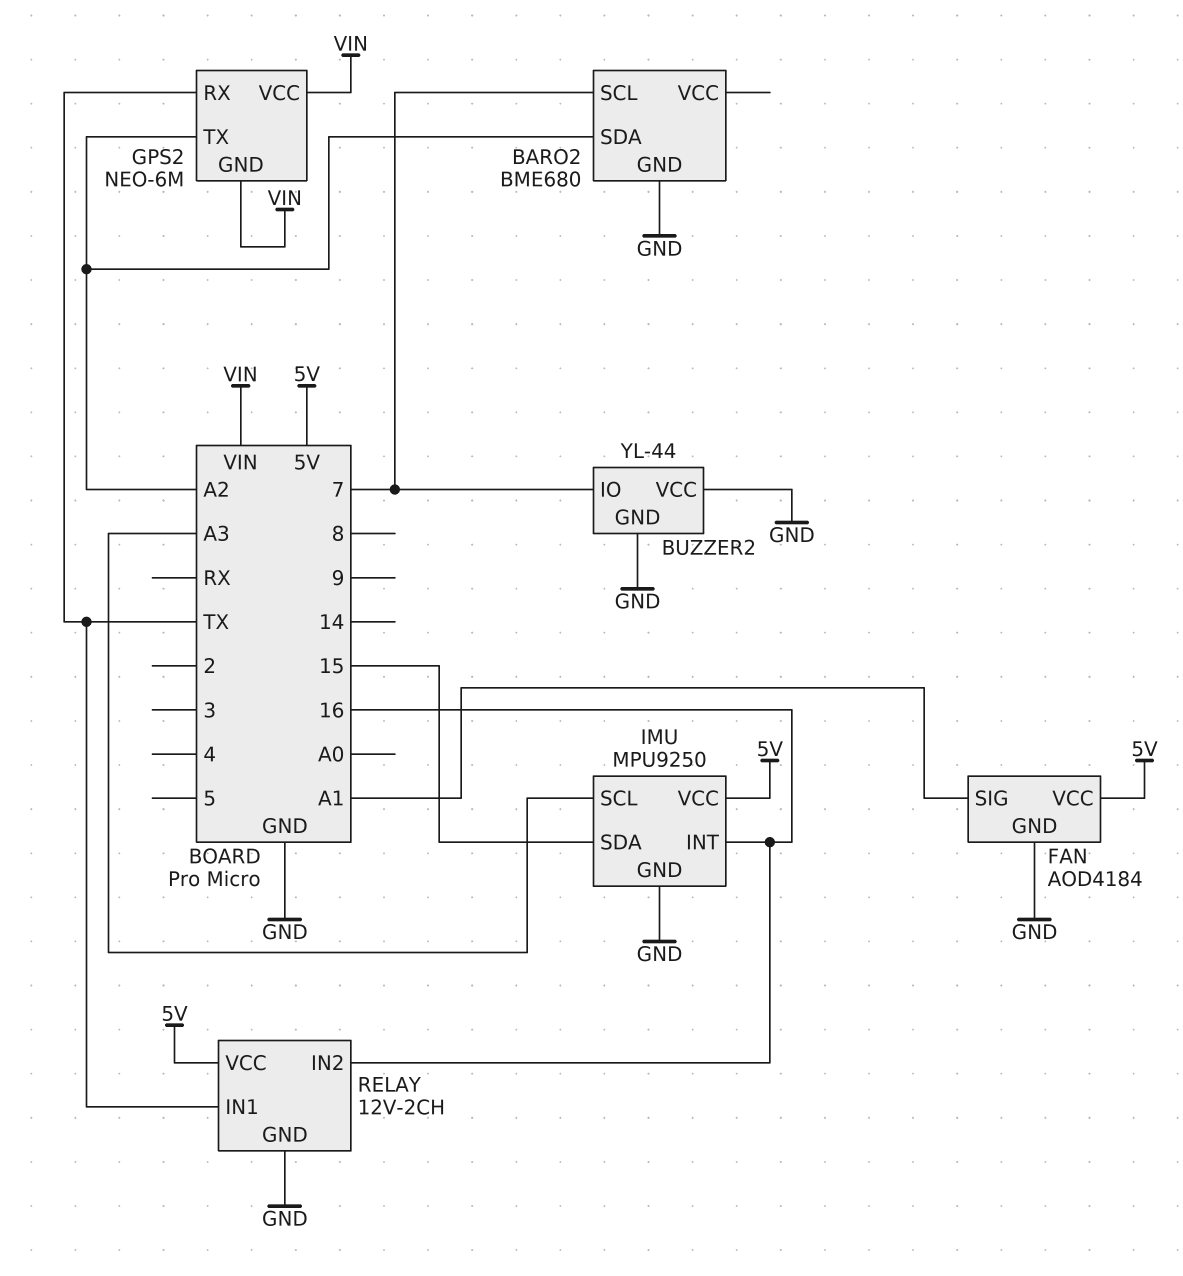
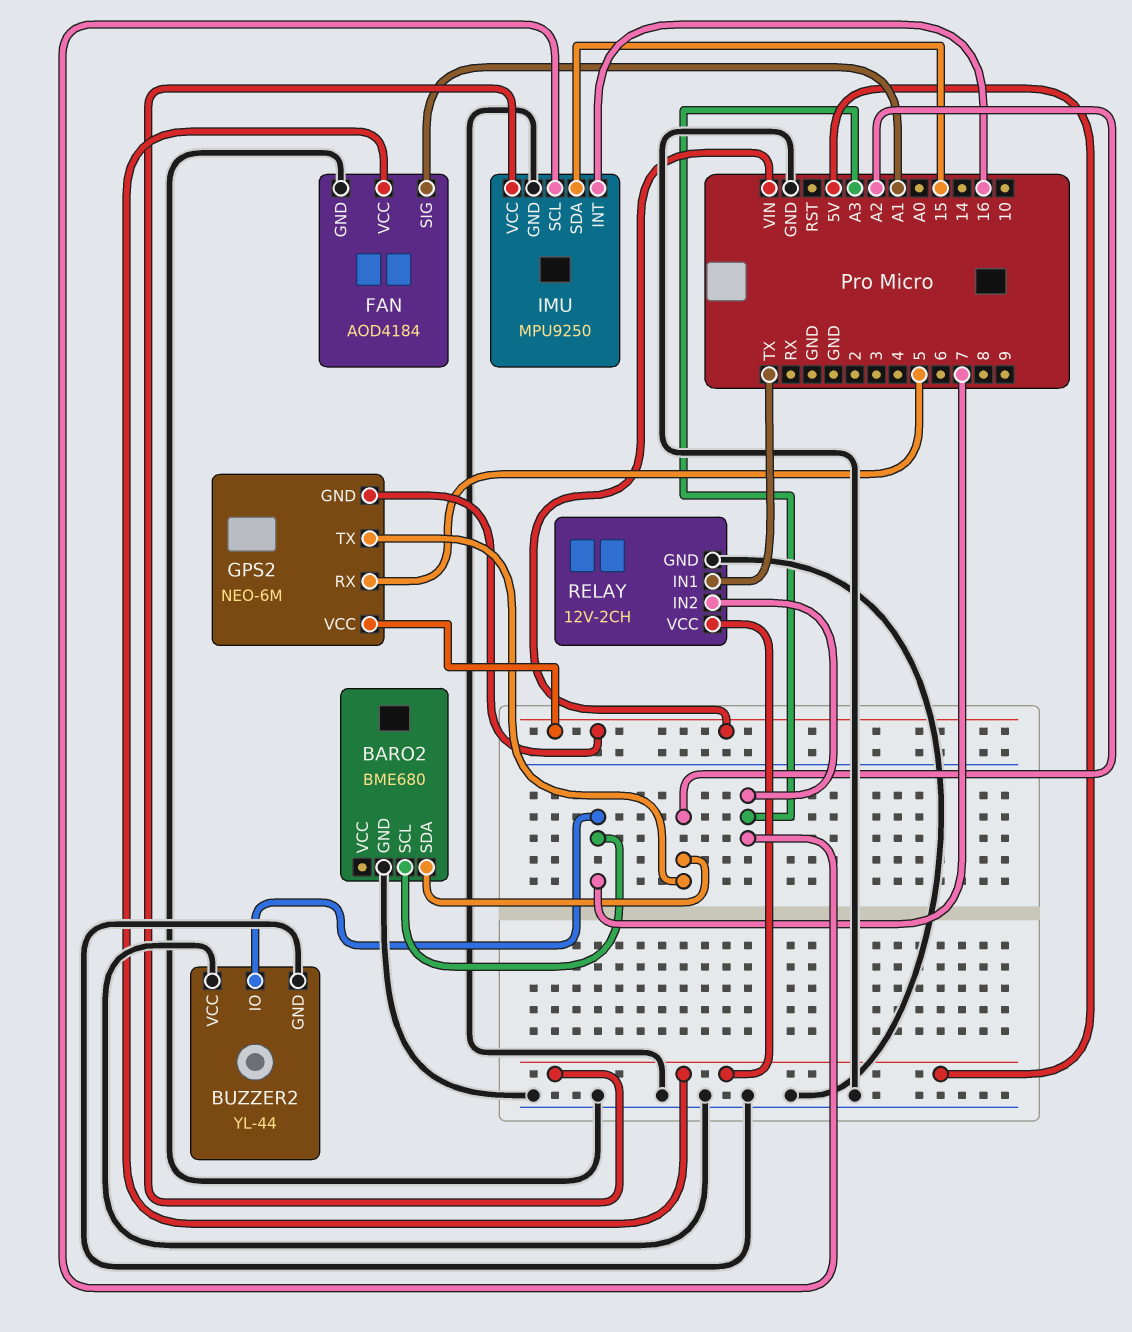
GPS2 pin RX: TX -> 5
RELAY pin IN2: 16 -> A3

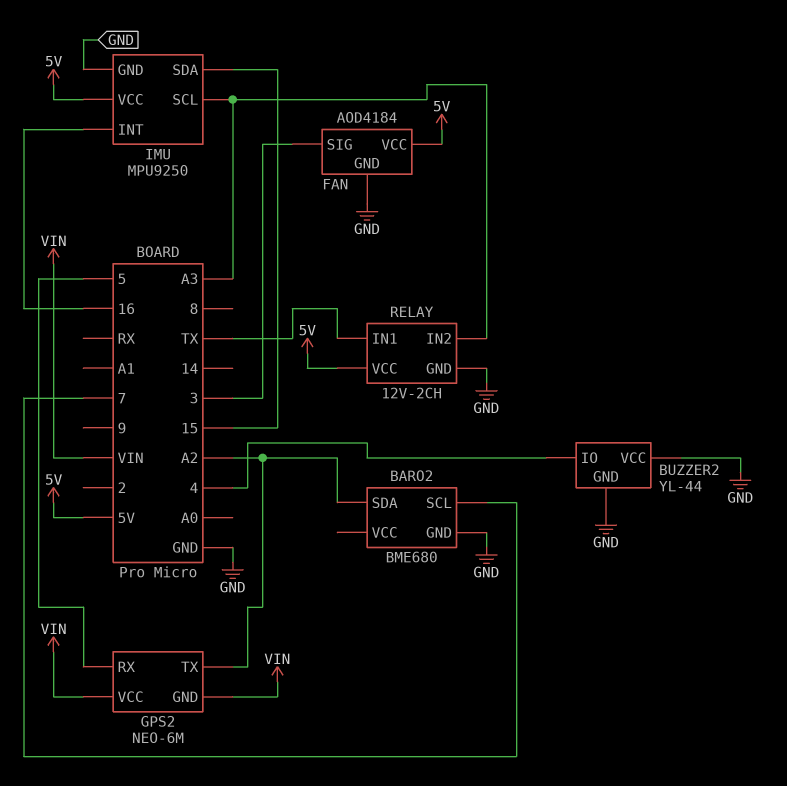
BUZZER2 pin IO: 7 -> 4
FAN pin SIG: A1 -> 3

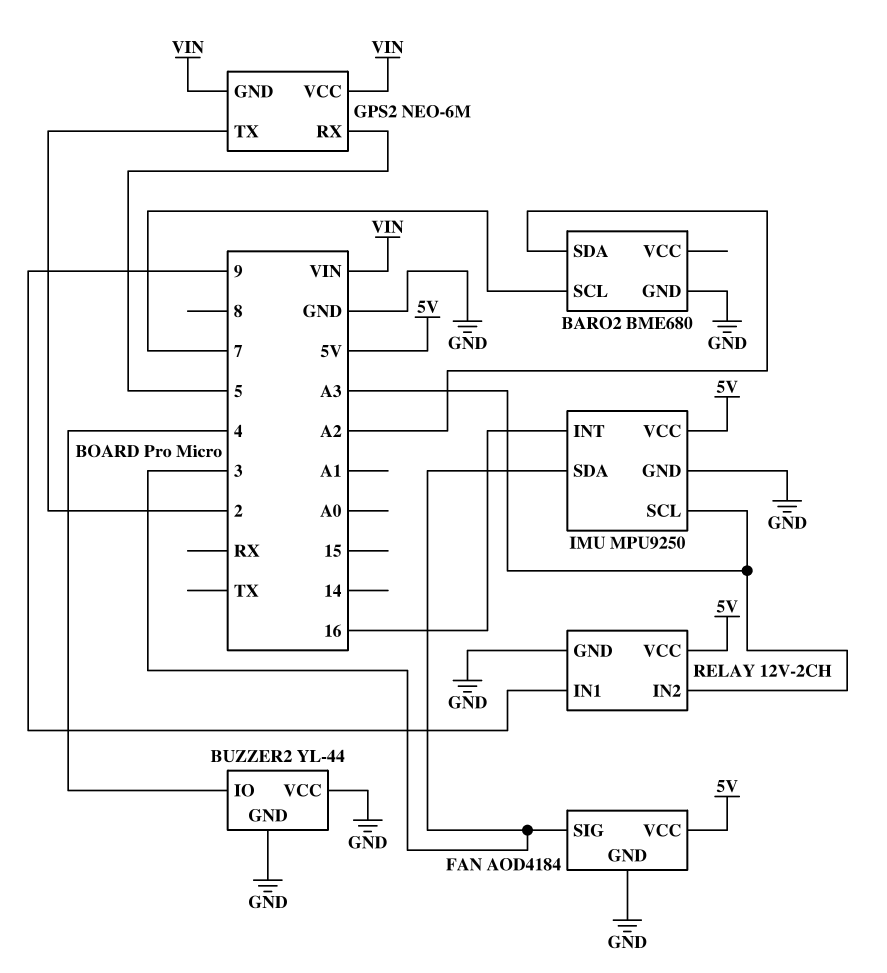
GPS2 pin TX: A2 -> 2
IMU pin SDA: 15 -> 3
RELAY pin IN1: TX -> 9

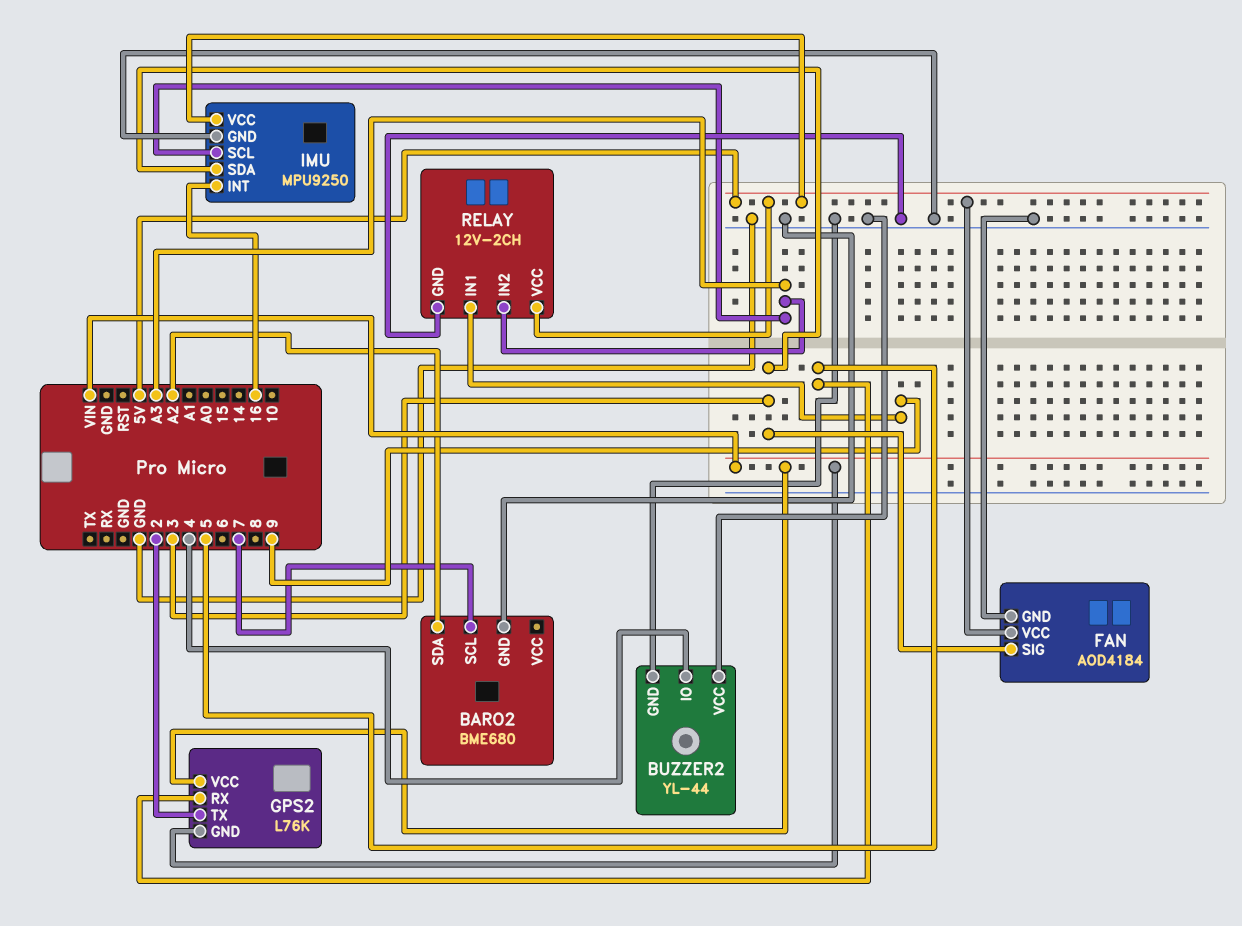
GPS2: NEO-6M -> L76K

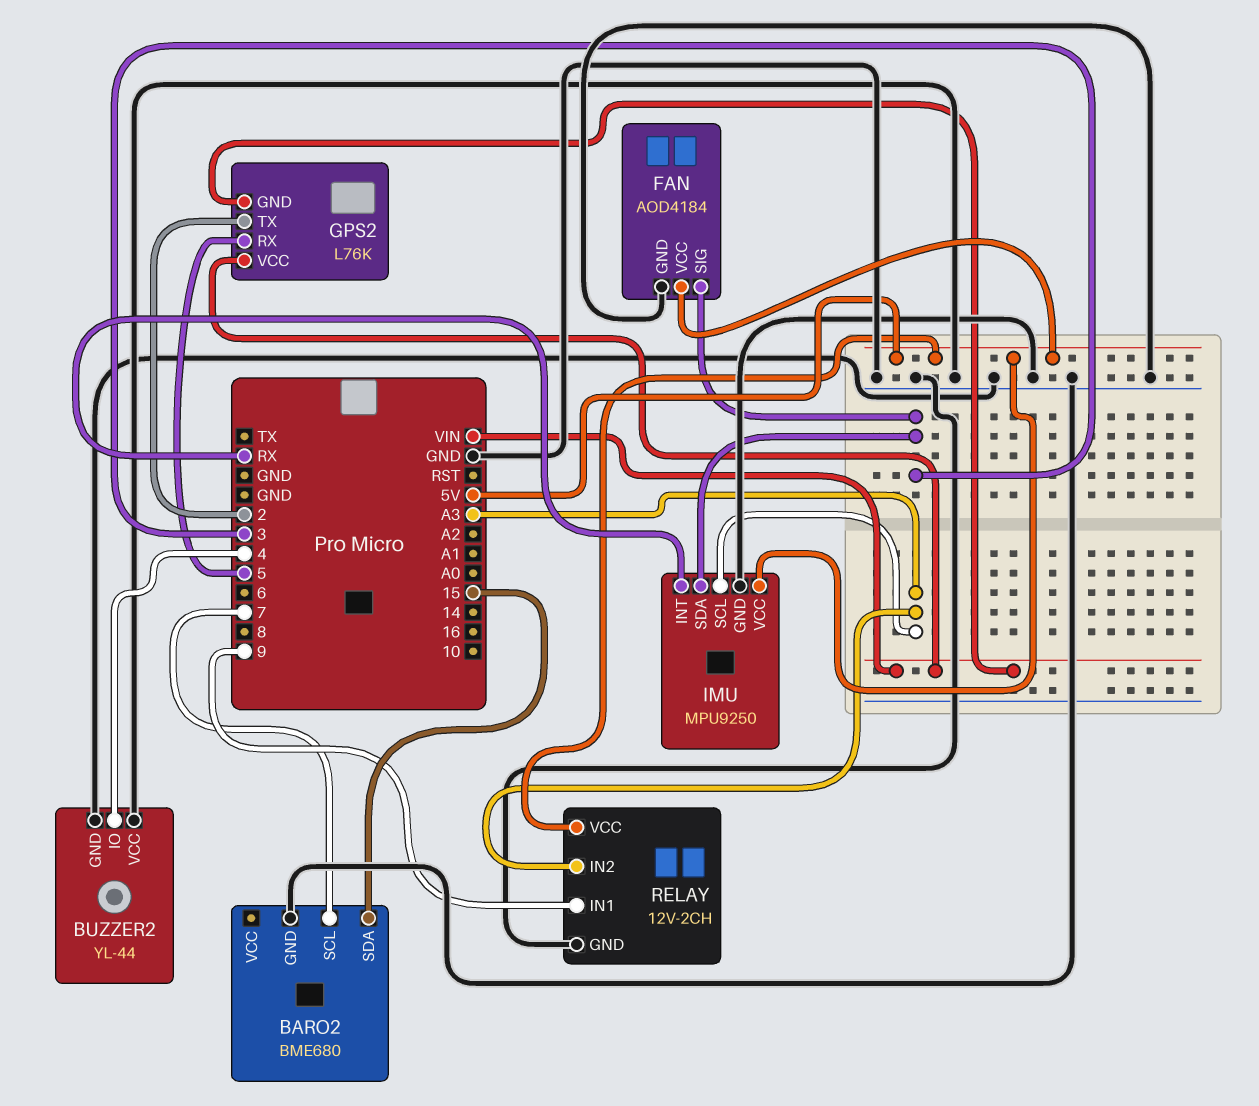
BARO2 pin SDA: A2 -> 15
IMU pin INT: 16 -> RX

